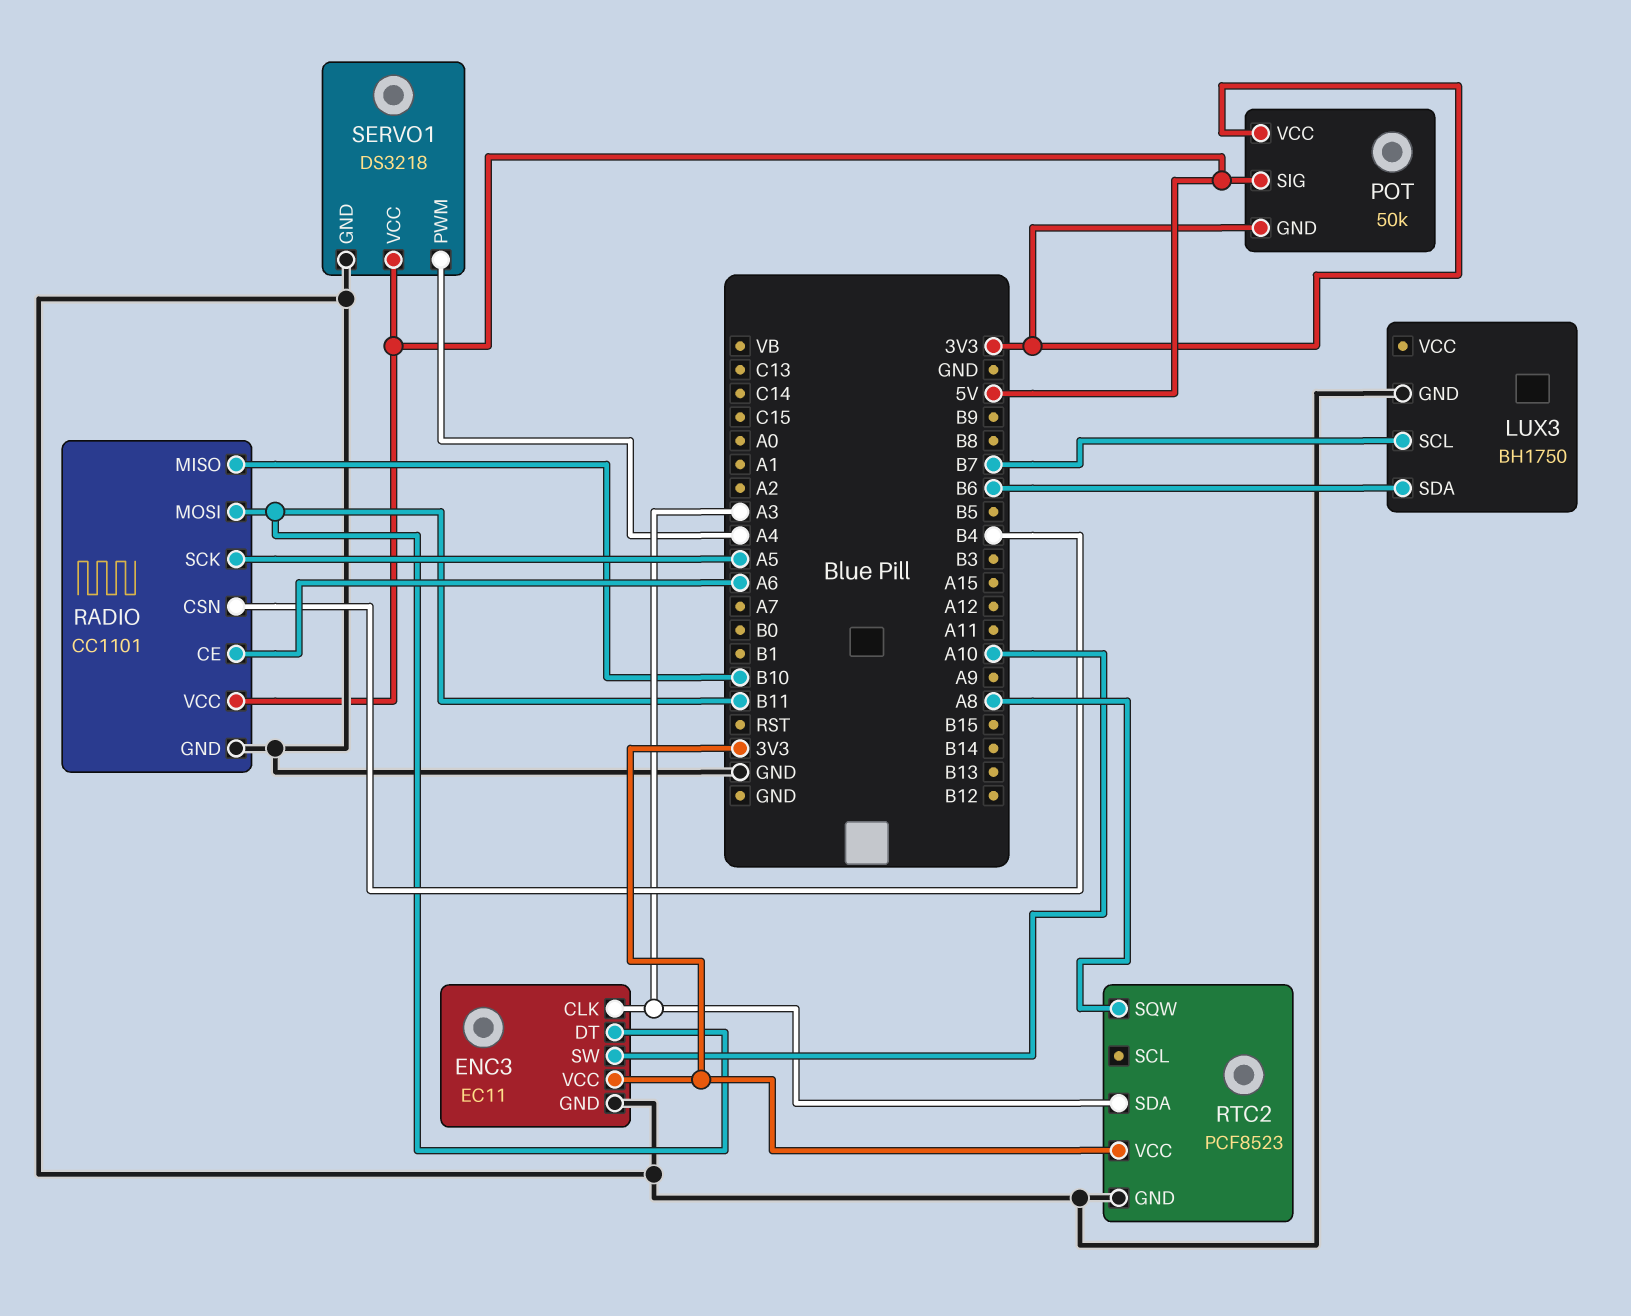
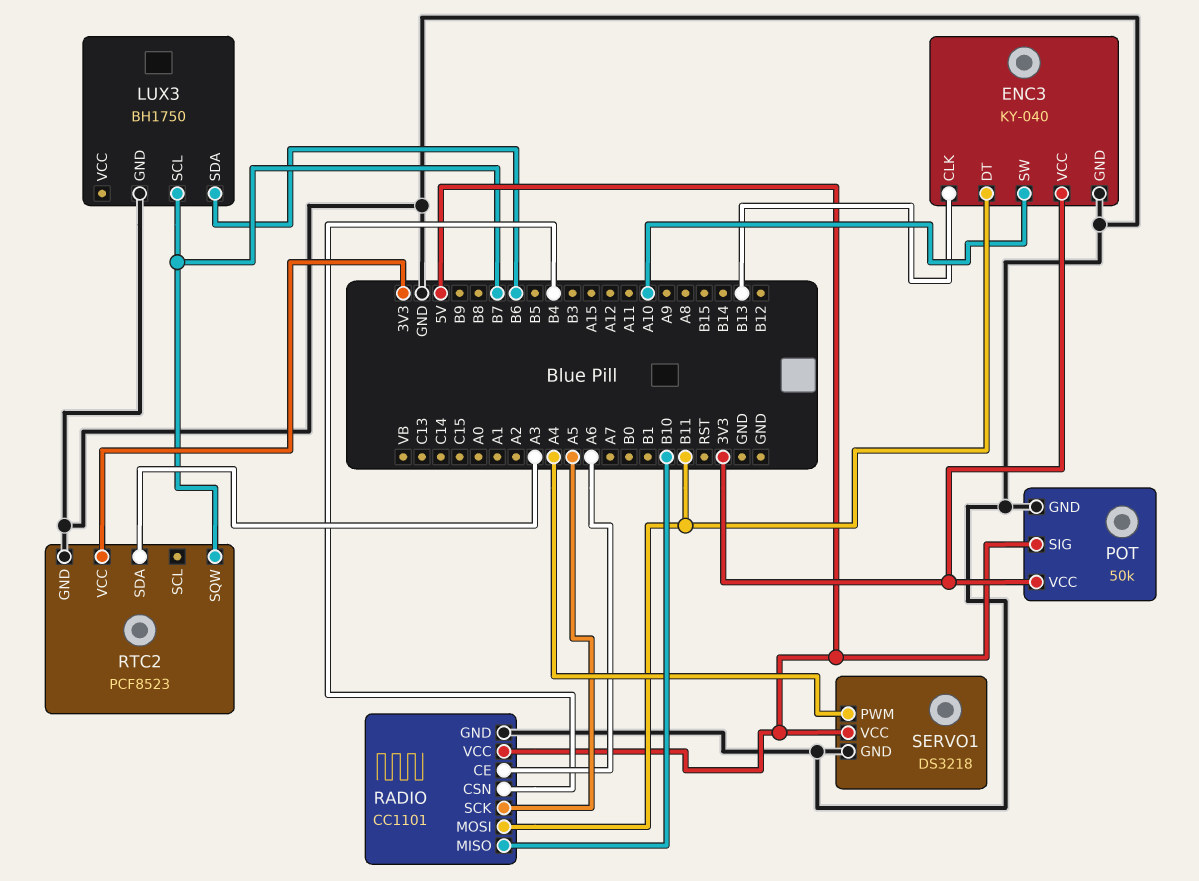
ENC3: EC11 -> KY-040
ENC3 pin CLK: A3 -> B13
POT pin GND: 3V3 -> GND
RTC2 pin SQW: A8 -> B7

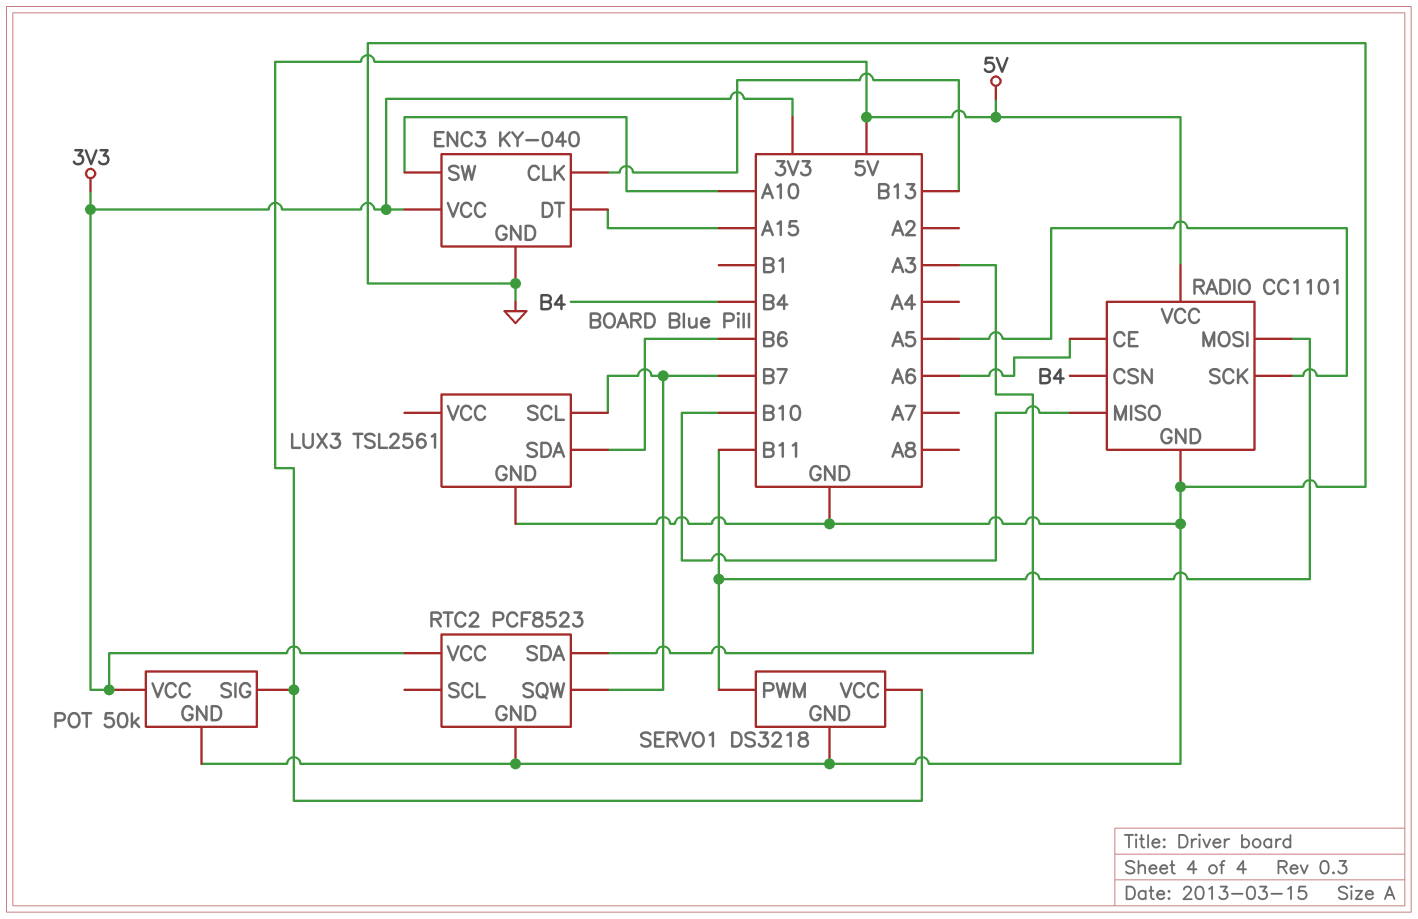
ENC3 pin DT: B11 -> A15
LUX3: BH1750 -> TSL2561
SERVO1 pin PWM: A4 -> B11

